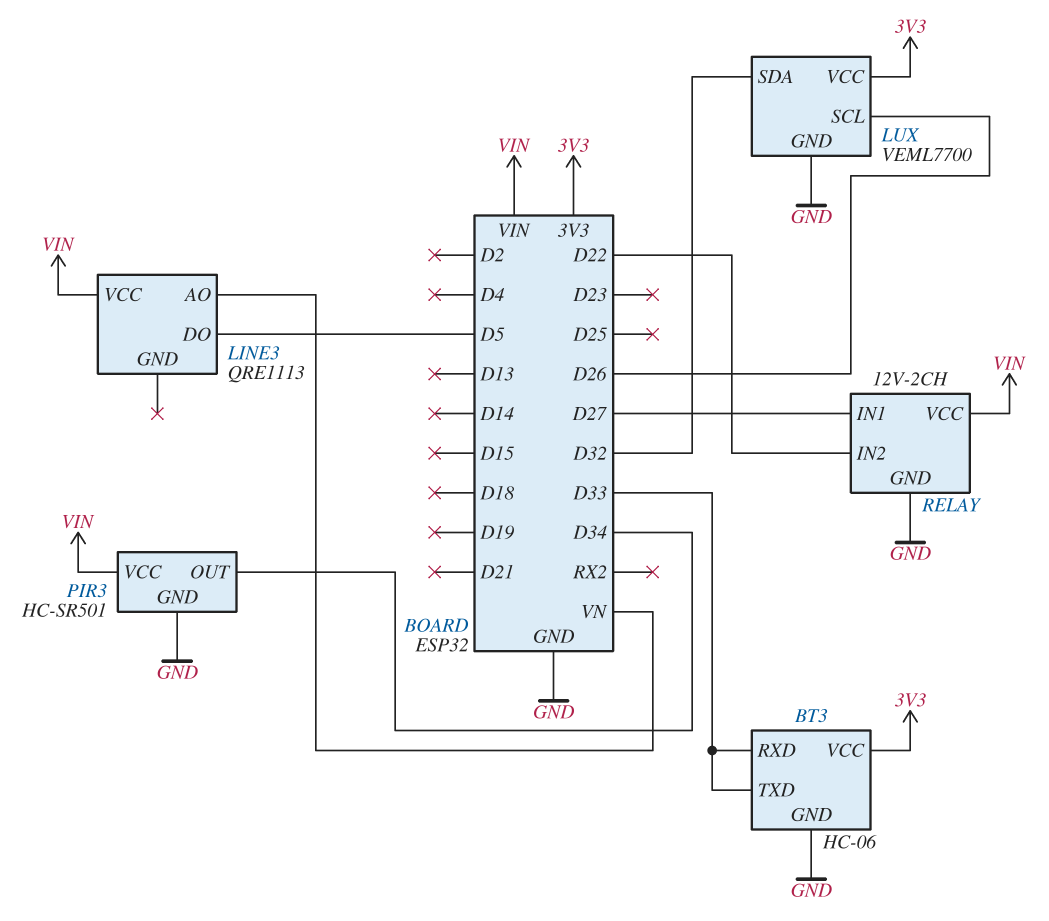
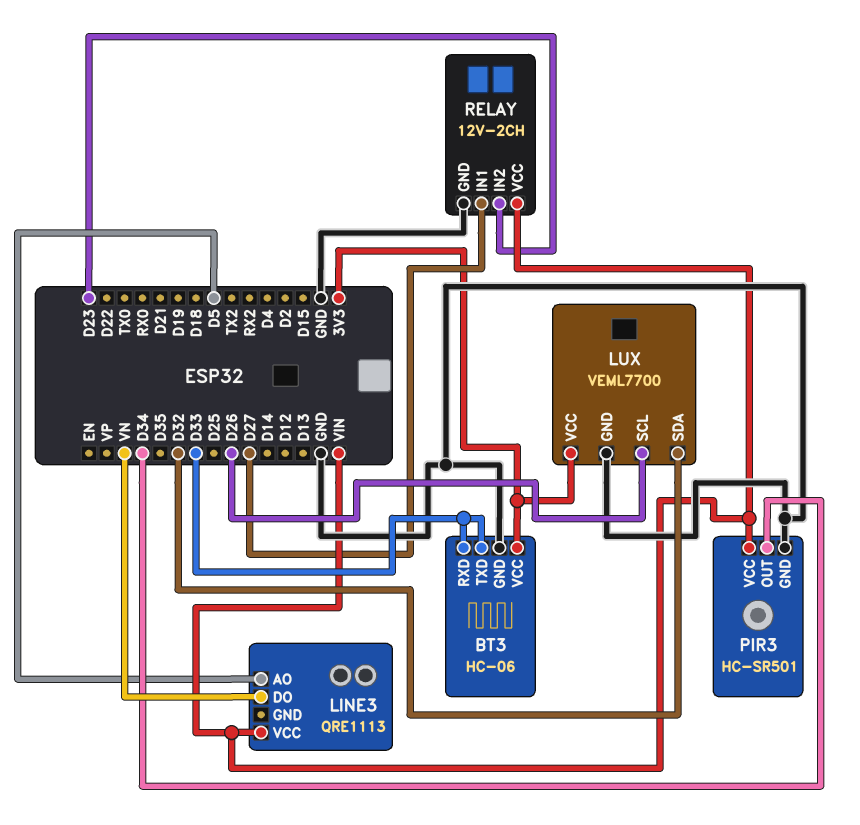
LINE3 pin AO: VN -> D5
LINE3 pin DO: D5 -> VN
RELAY pin IN2: D22 -> D23

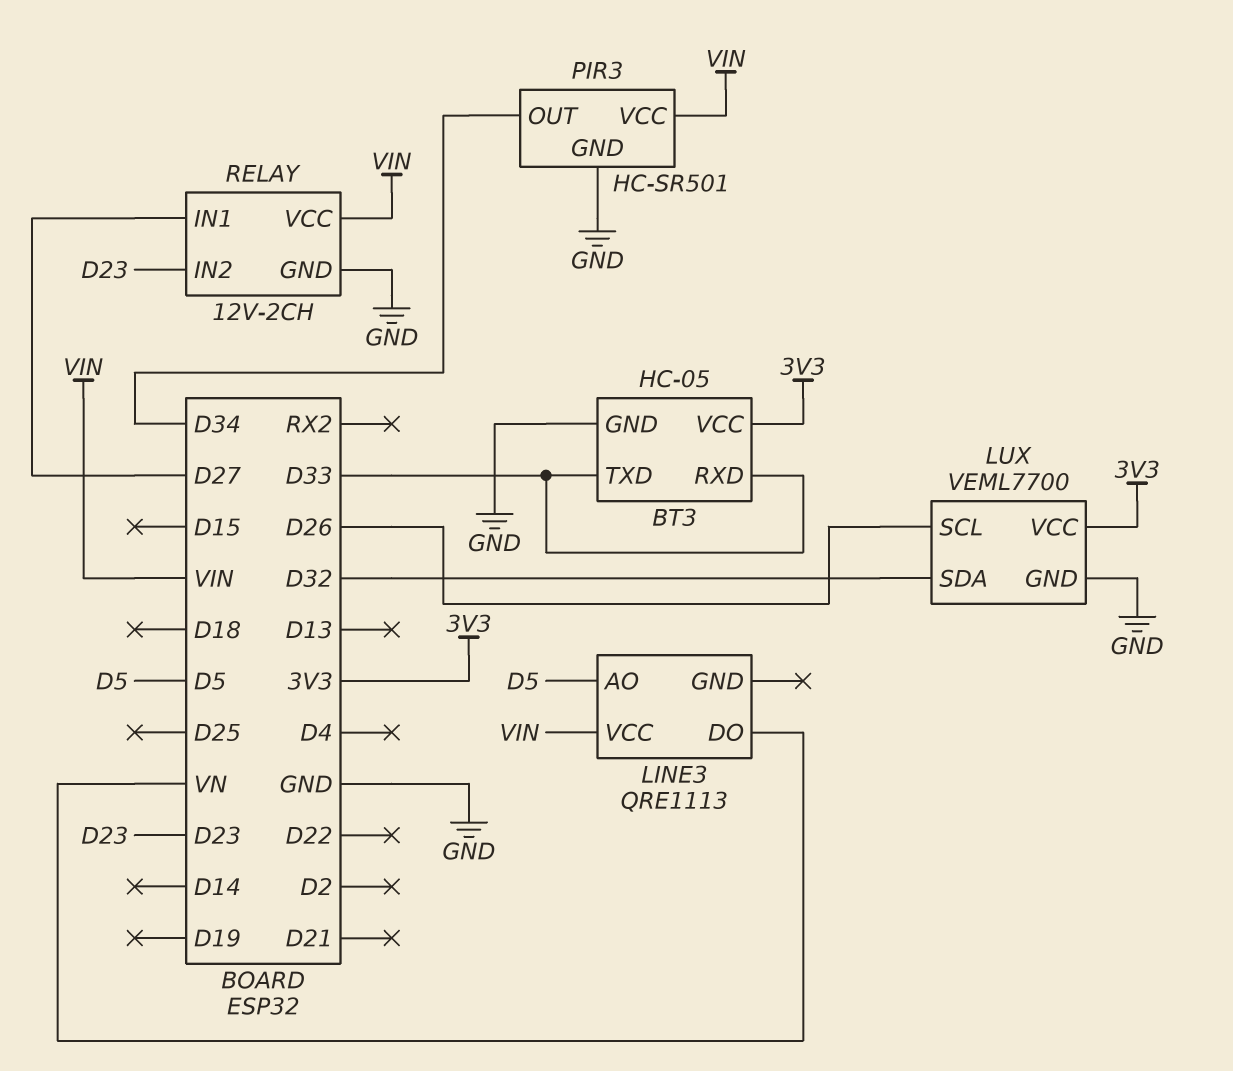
BT3: HC-06 -> HC-05

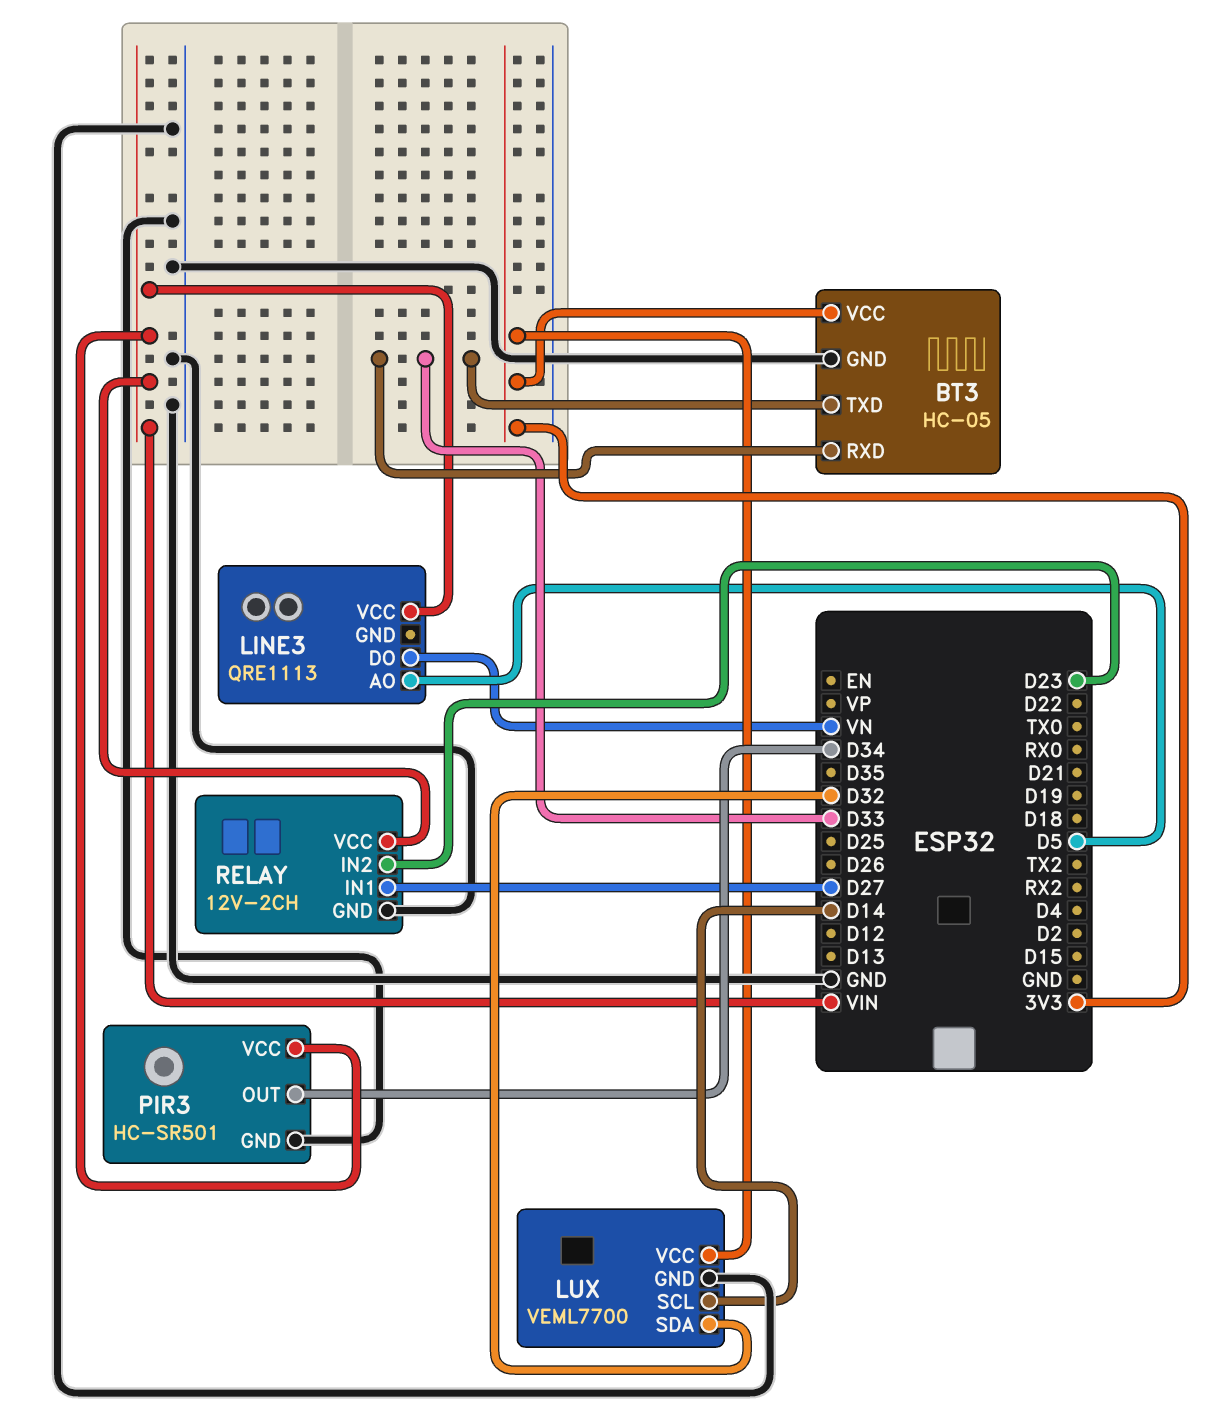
LUX pin SCL: D26 -> D14

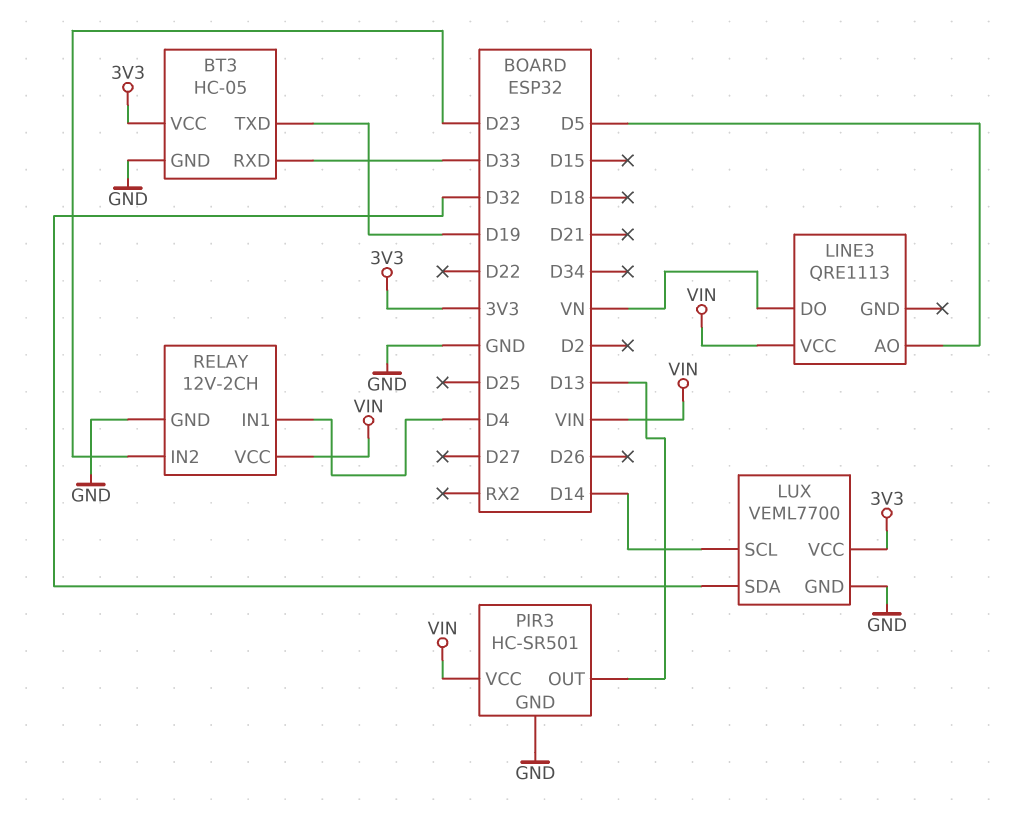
BT3 pin TXD: D33 -> D19
PIR3 pin OUT: D34 -> D13
RELAY pin IN1: D27 -> D4

